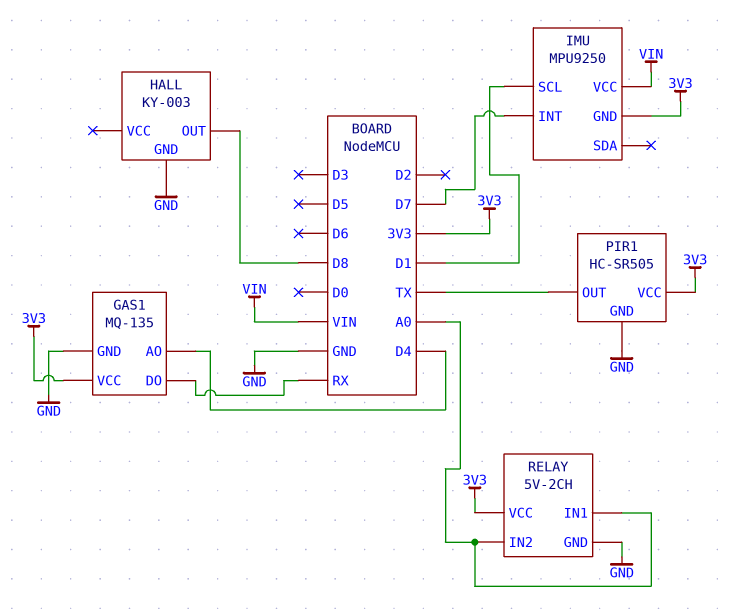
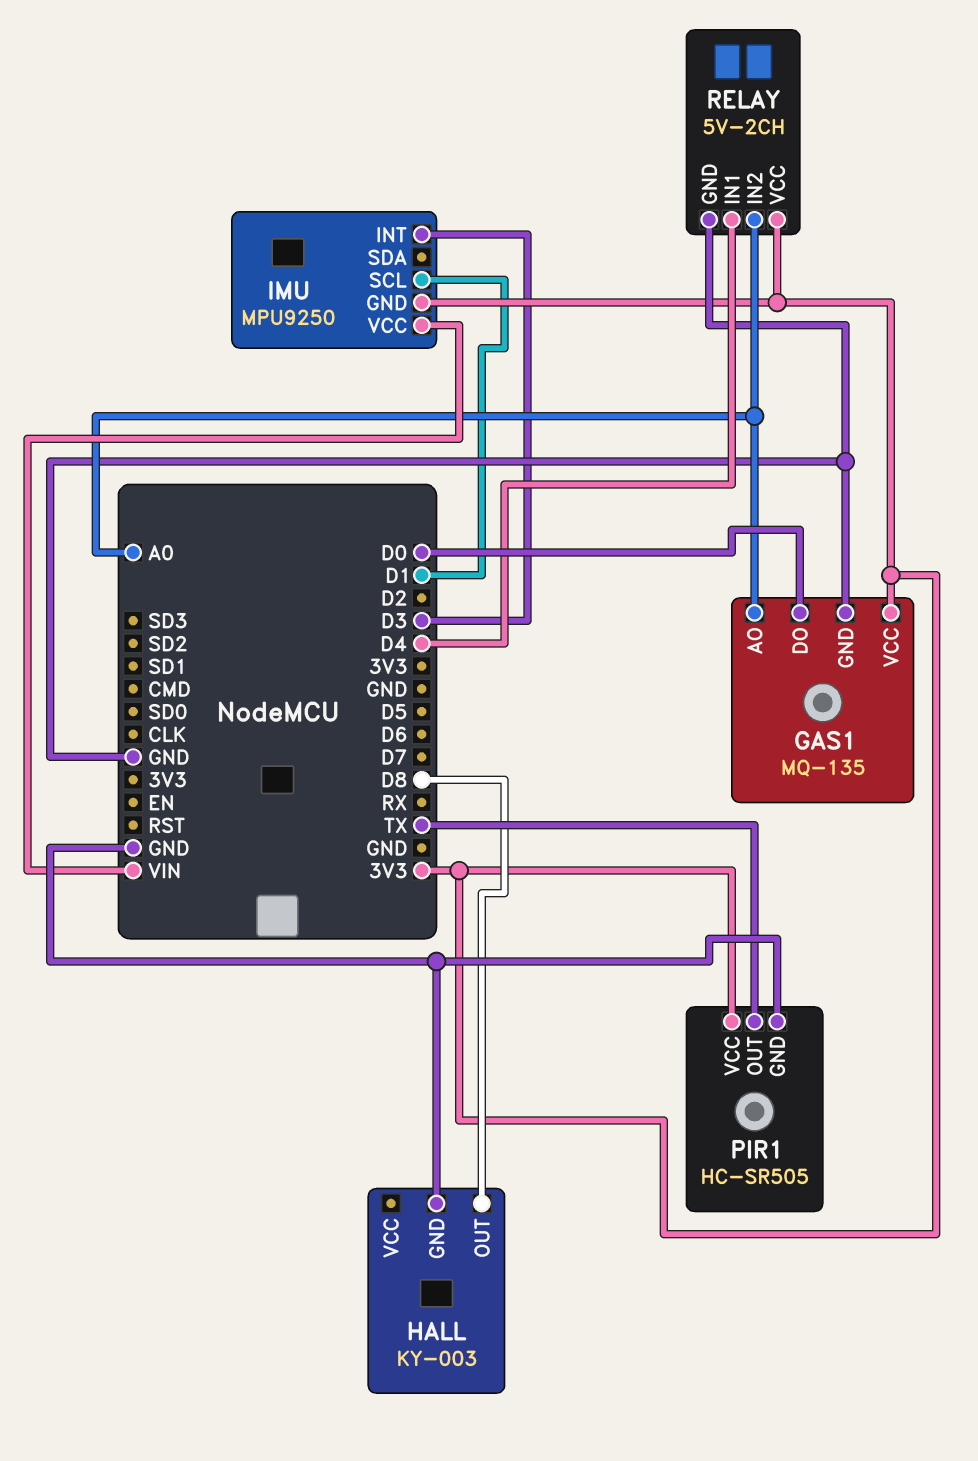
GAS1 pin AO: D4 -> A0
GAS1 pin DO: RX -> D0
IMU pin INT: D7 -> D3
RELAY pin IN1: A0 -> D4

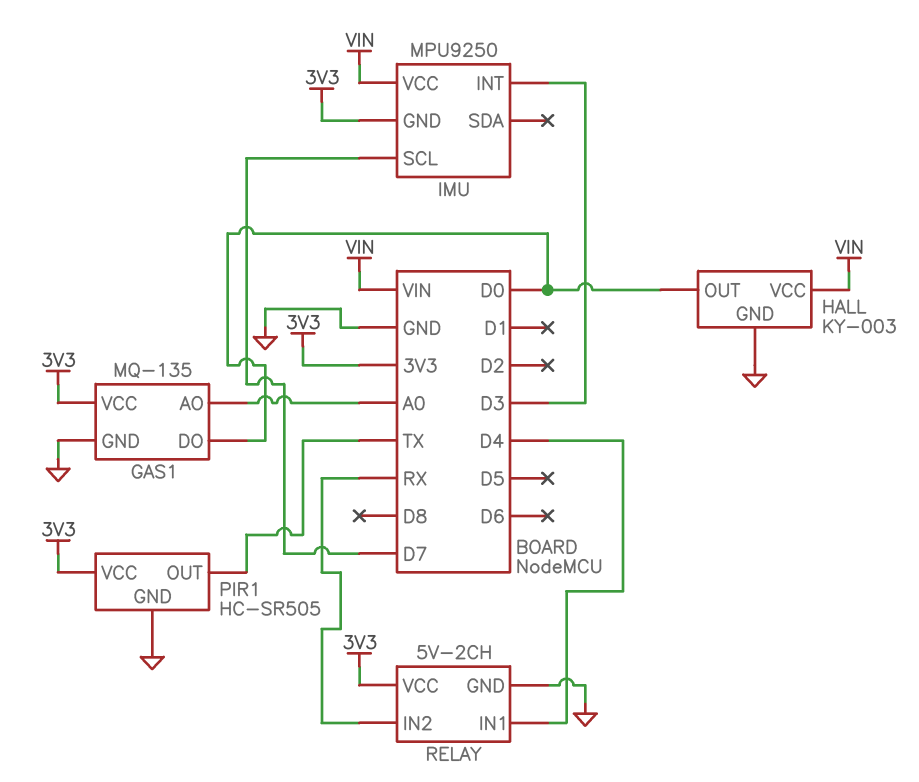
HALL pin OUT: D8 -> D0
HALL pin VCC: none -> VIN
IMU pin SCL: D1 -> D7
RELAY pin IN2: A0 -> RX

